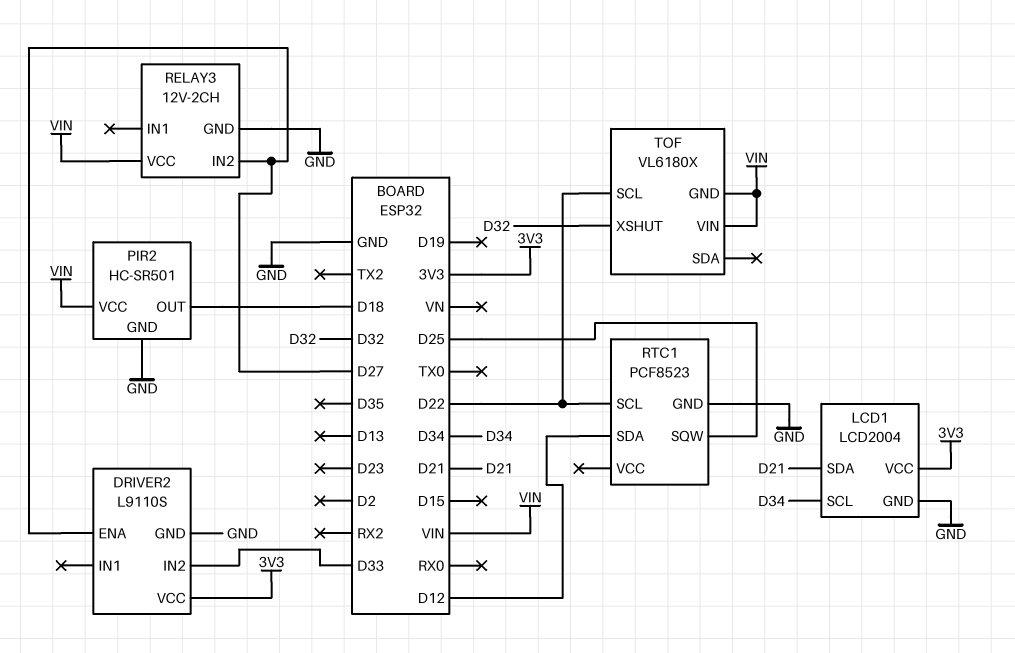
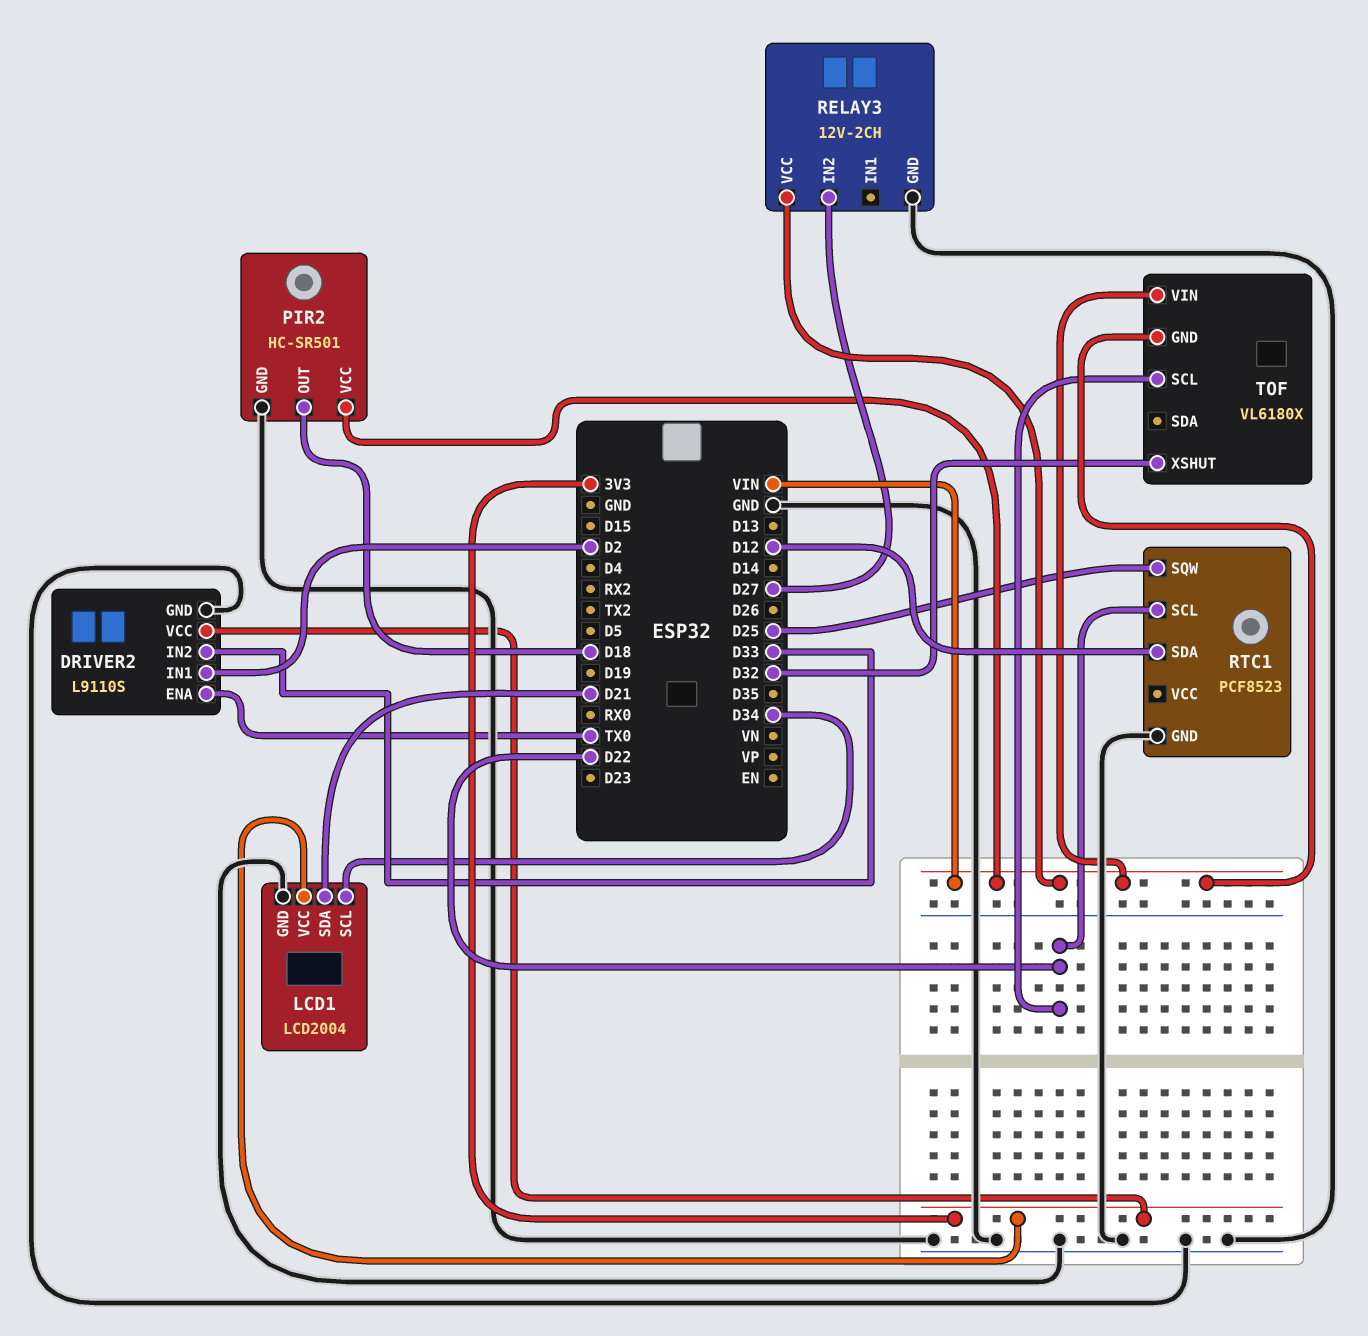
DRIVER2 pin ENA: D27 -> TX0
DRIVER2 pin IN1: none -> D2

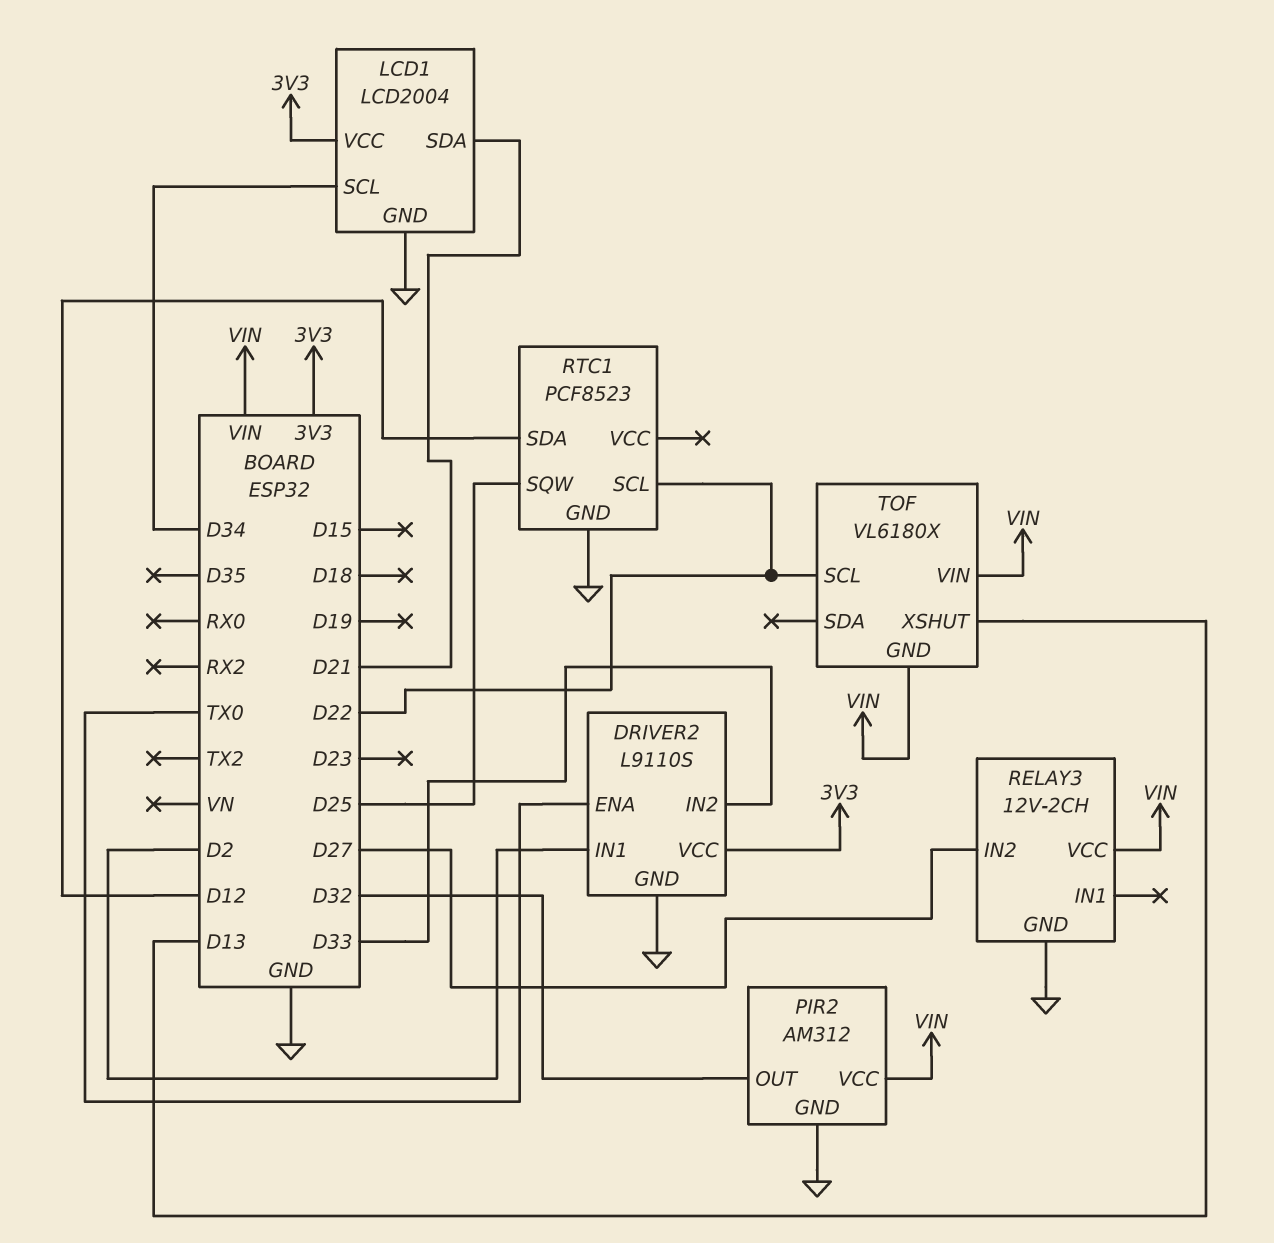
PIR2: HC-SR501 -> AM312
PIR2 pin OUT: D18 -> D32
TOF pin XSHUT: D32 -> D13

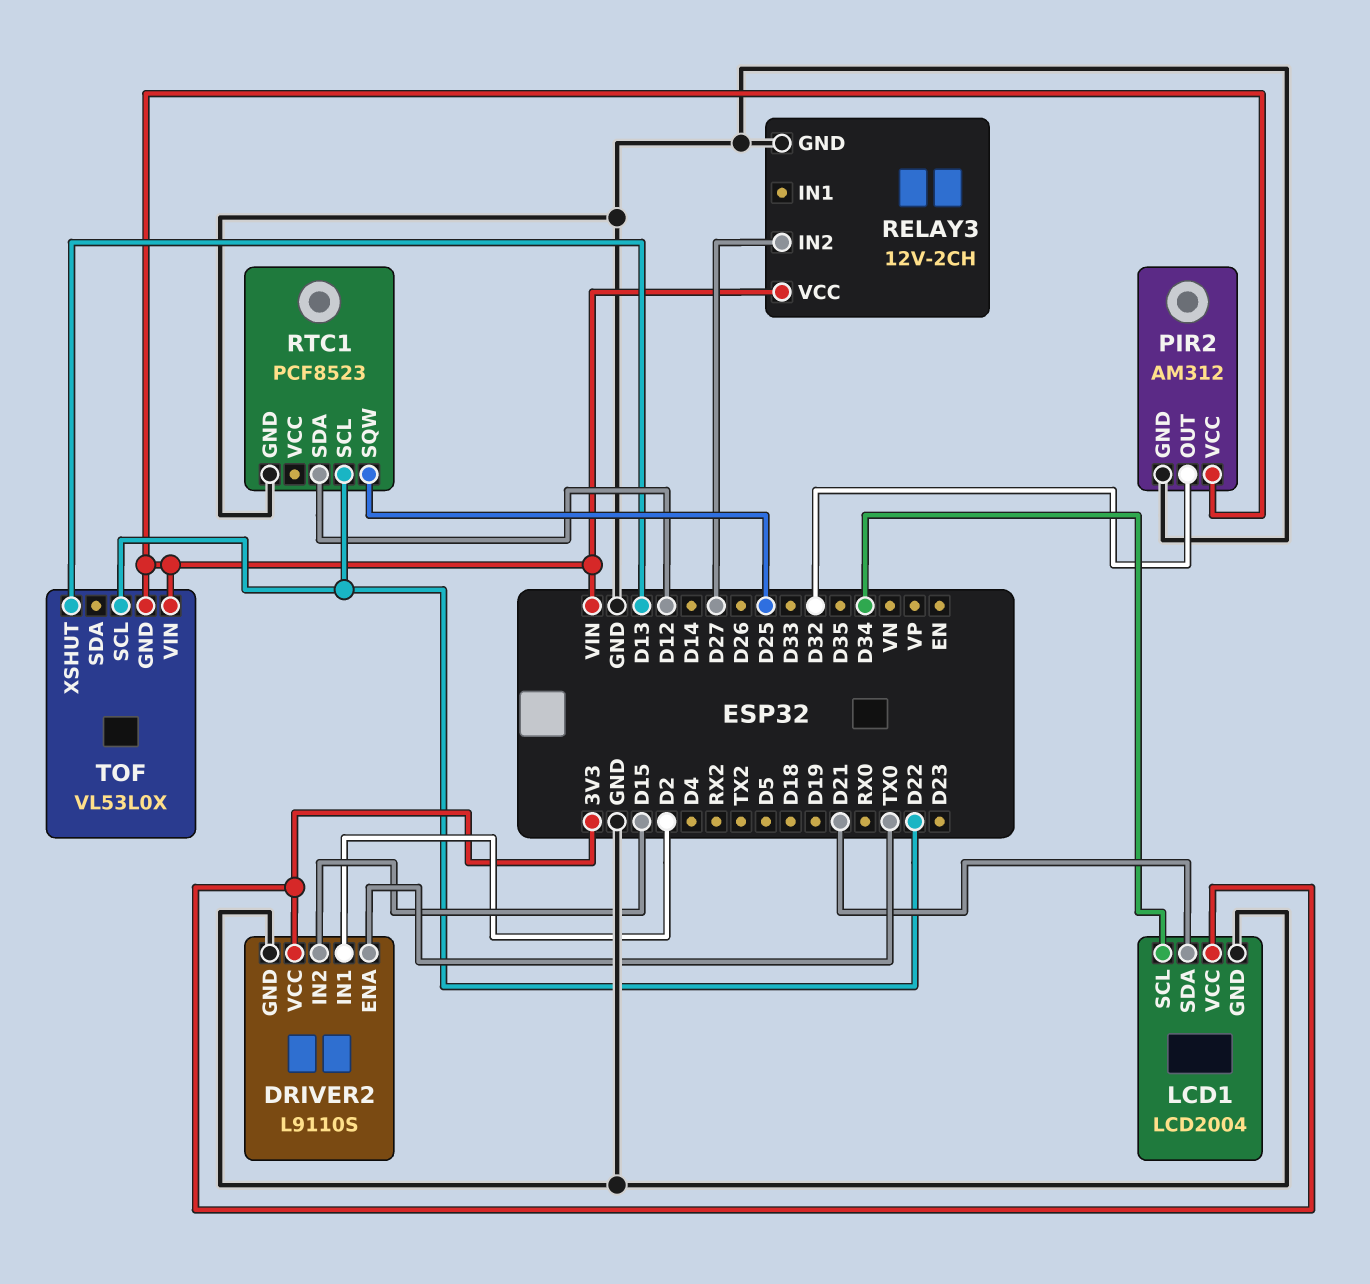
DRIVER2 pin IN2: D33 -> D15
TOF: VL6180X -> VL53L0X

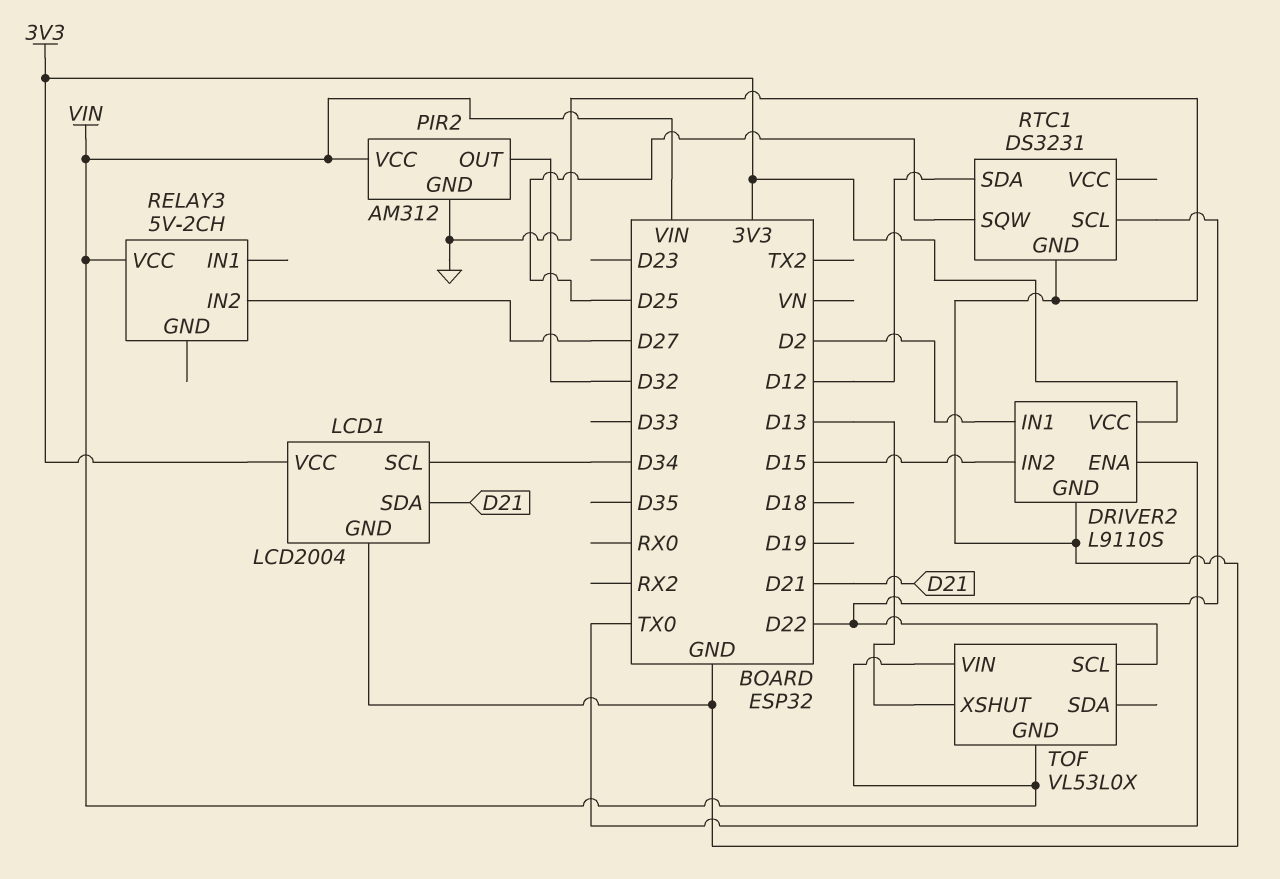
RELAY3: 12V-2CH -> 5V-2CH
RELAY3 pin GND: GND -> none
RTC1: PCF8523 -> DS3231

